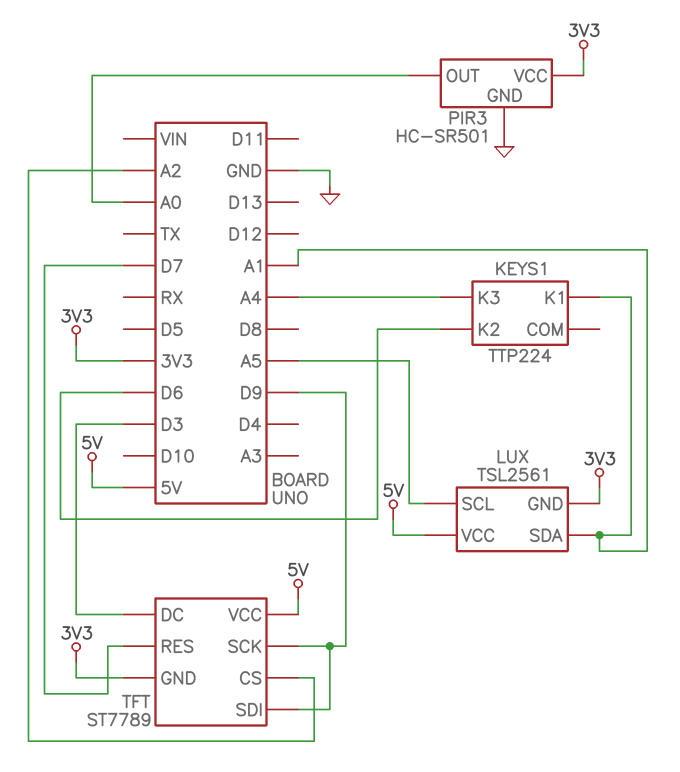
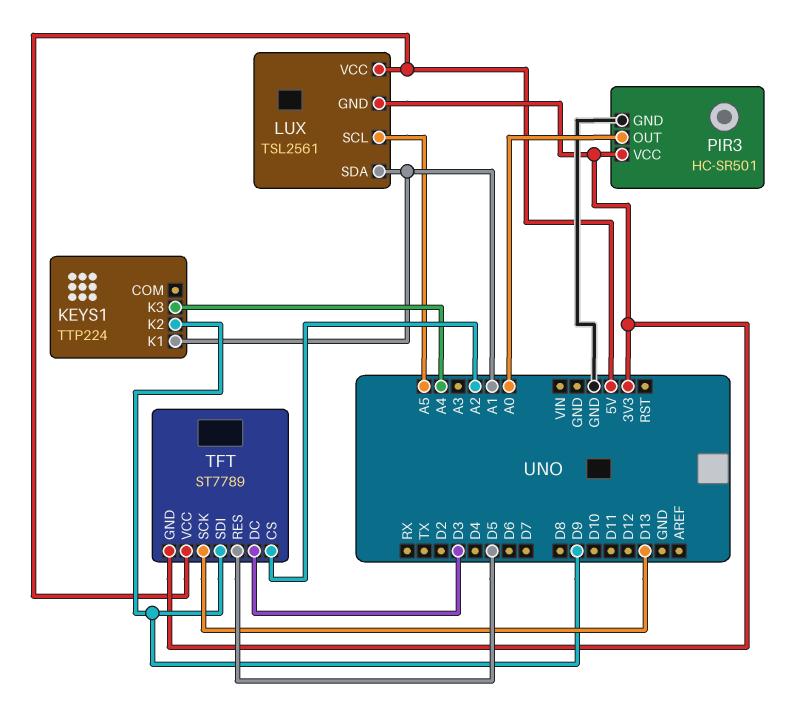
KEYS1 pin K2: D6 -> D9
TFT pin RES: D7 -> D5
TFT pin SCK: D9 -> D13

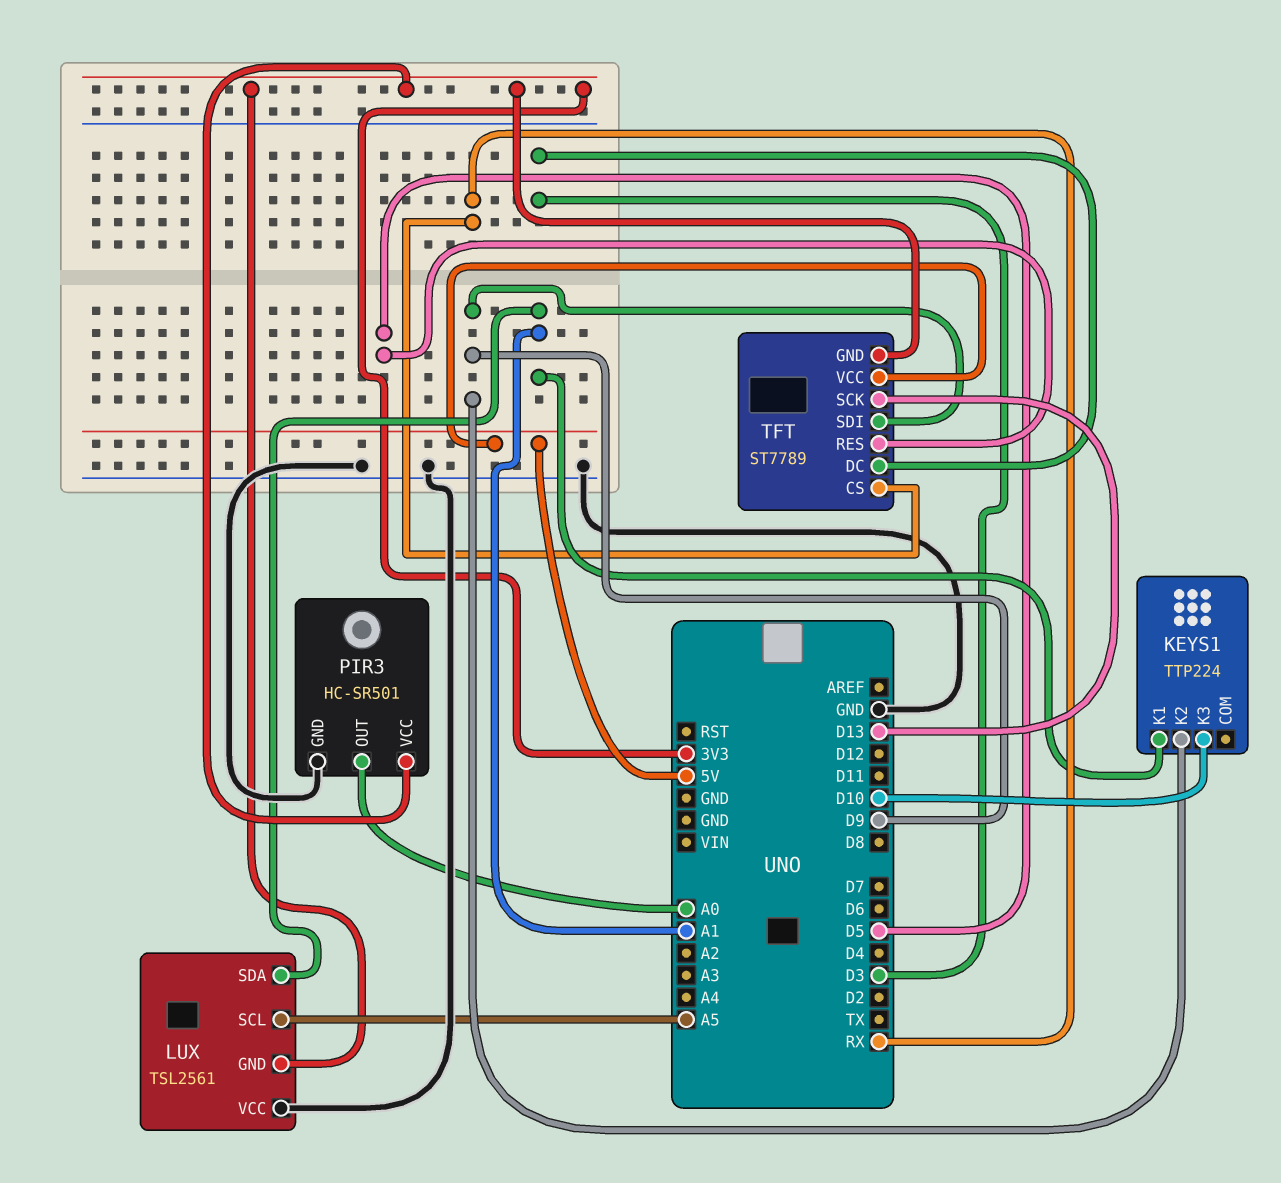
KEYS1 pin K3: A4 -> D10
LUX pin VCC: 5V -> GND
TFT pin CS: A2 -> RX

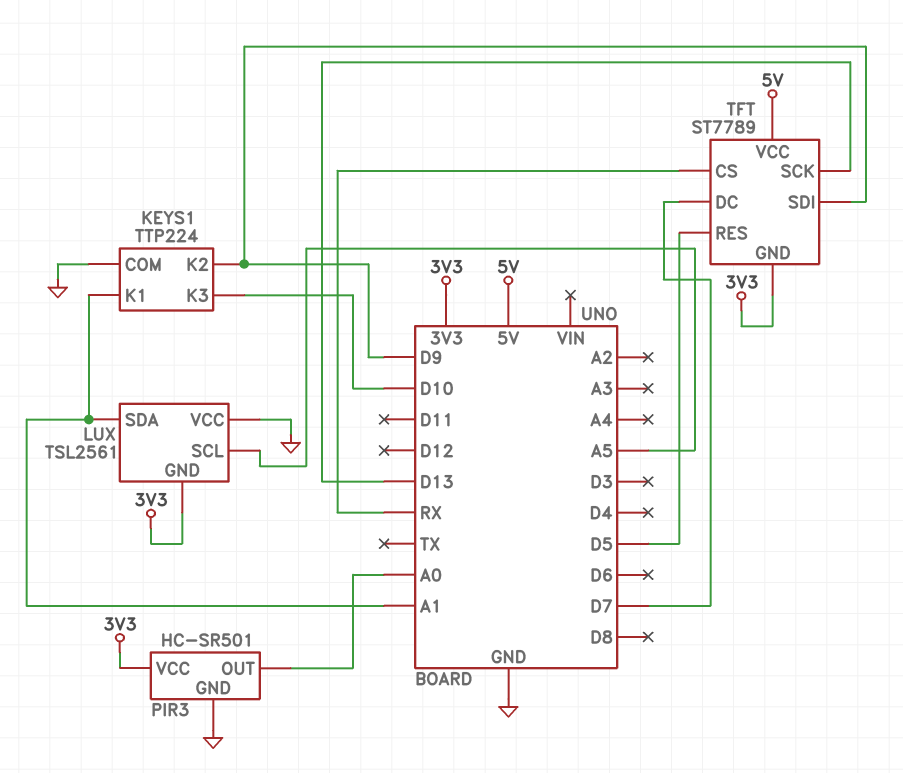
KEYS1 pin COM: none -> GND
TFT pin DC: D3 -> D7

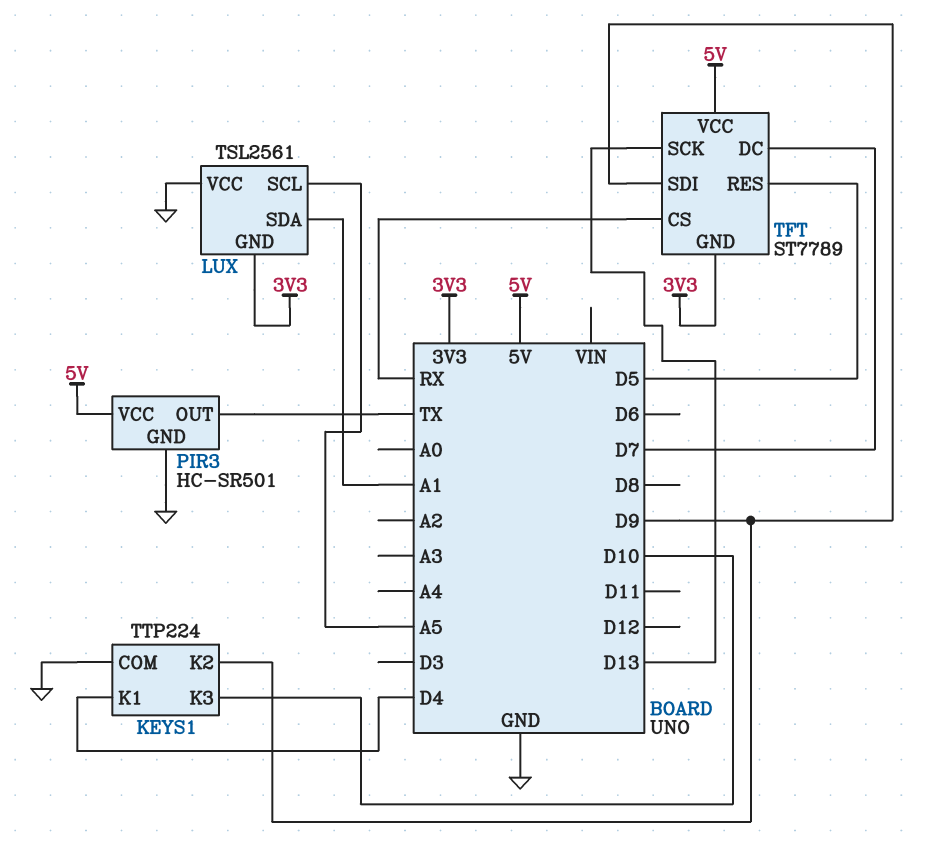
KEYS1 pin K1: A1 -> D4
PIR3 pin OUT: A0 -> TX
PIR3 pin VCC: 3V3 -> 5V

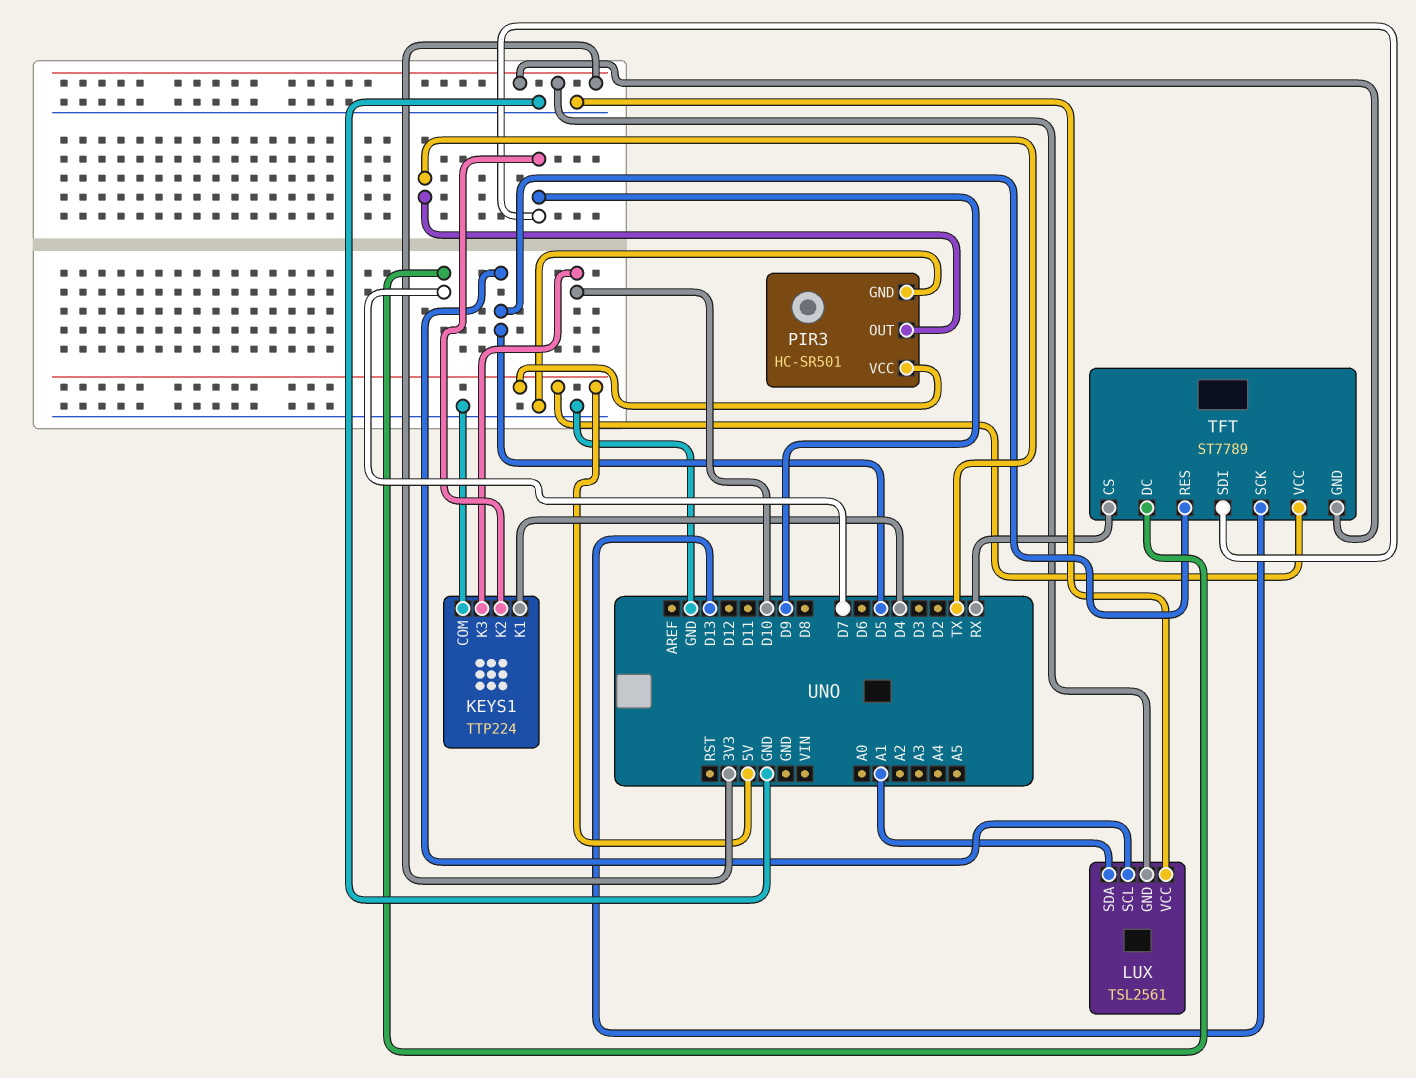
LUX pin SCL: A5 -> D5

